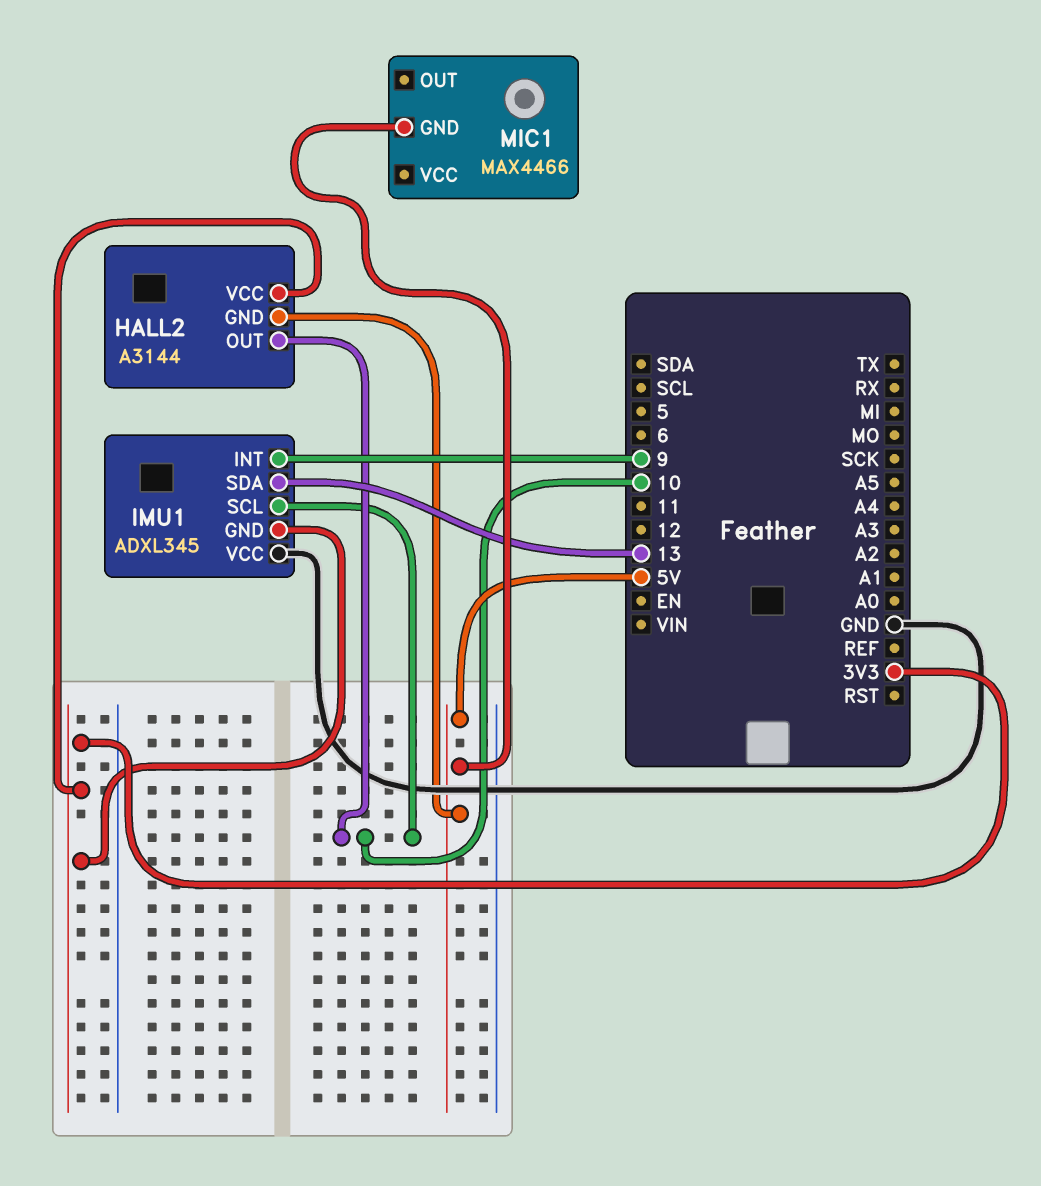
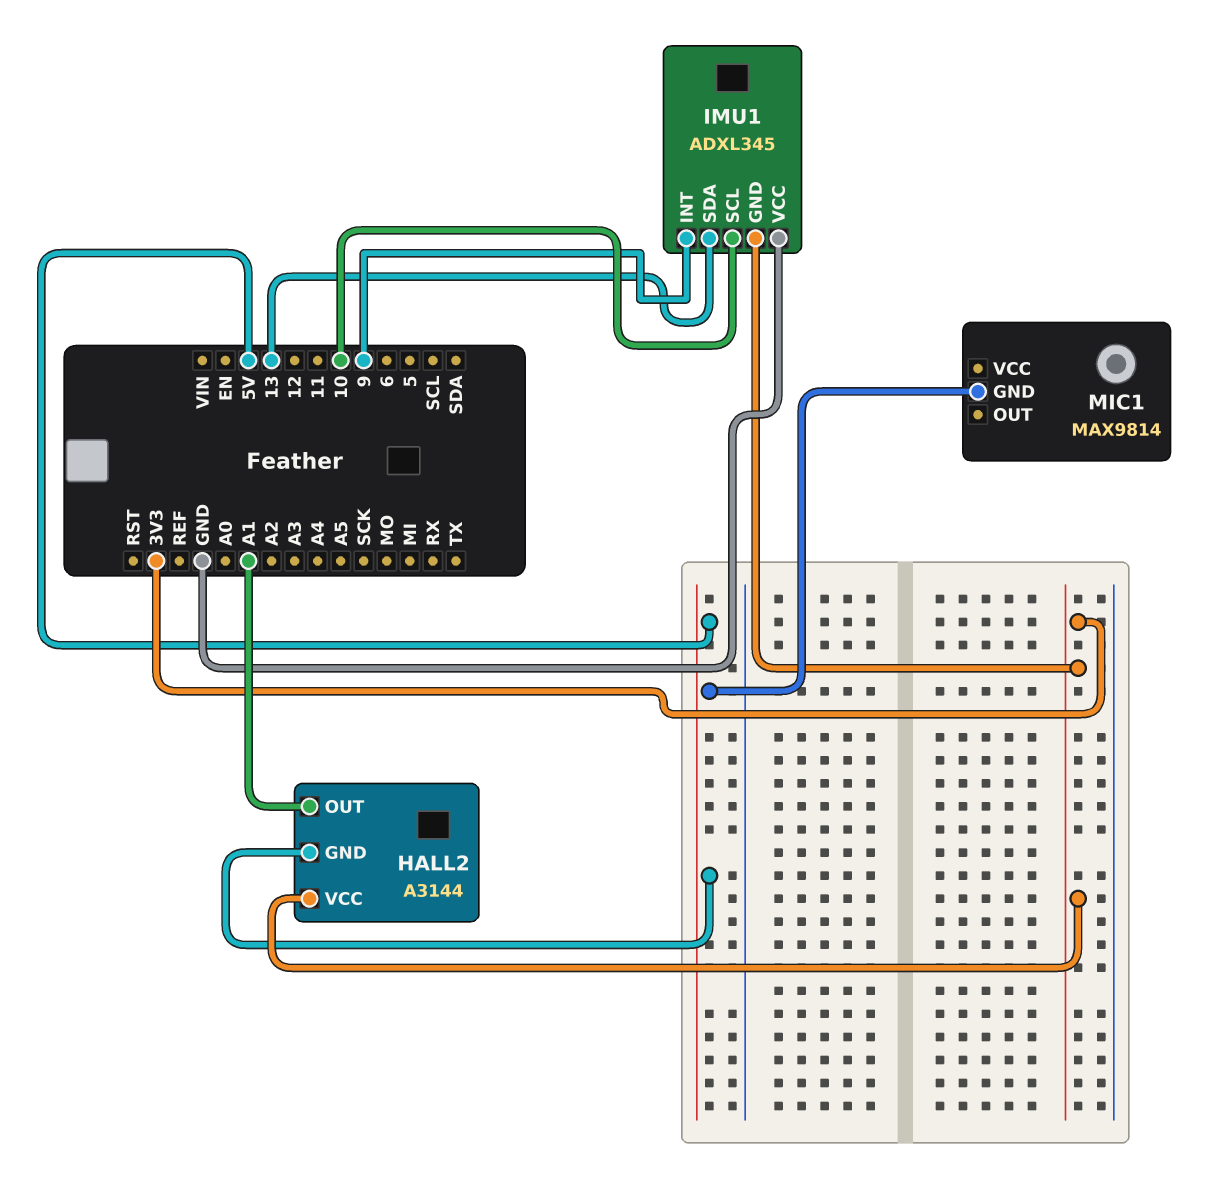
HALL2 pin OUT: 10 -> A1
MIC1: MAX4466 -> MAX9814

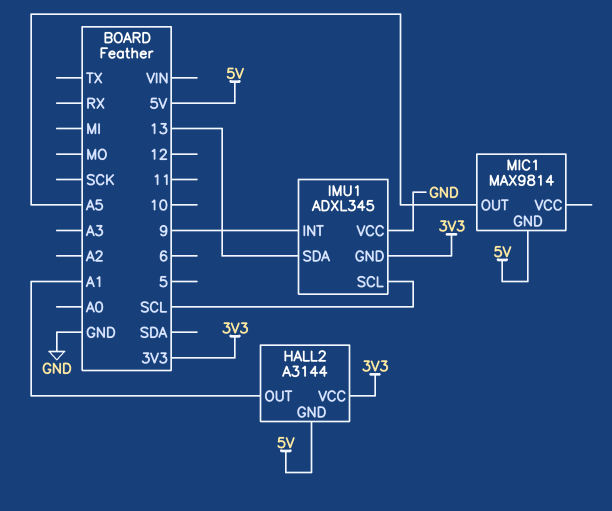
IMU1 pin SCL: 10 -> SCL
MIC1 pin OUT: none -> A5

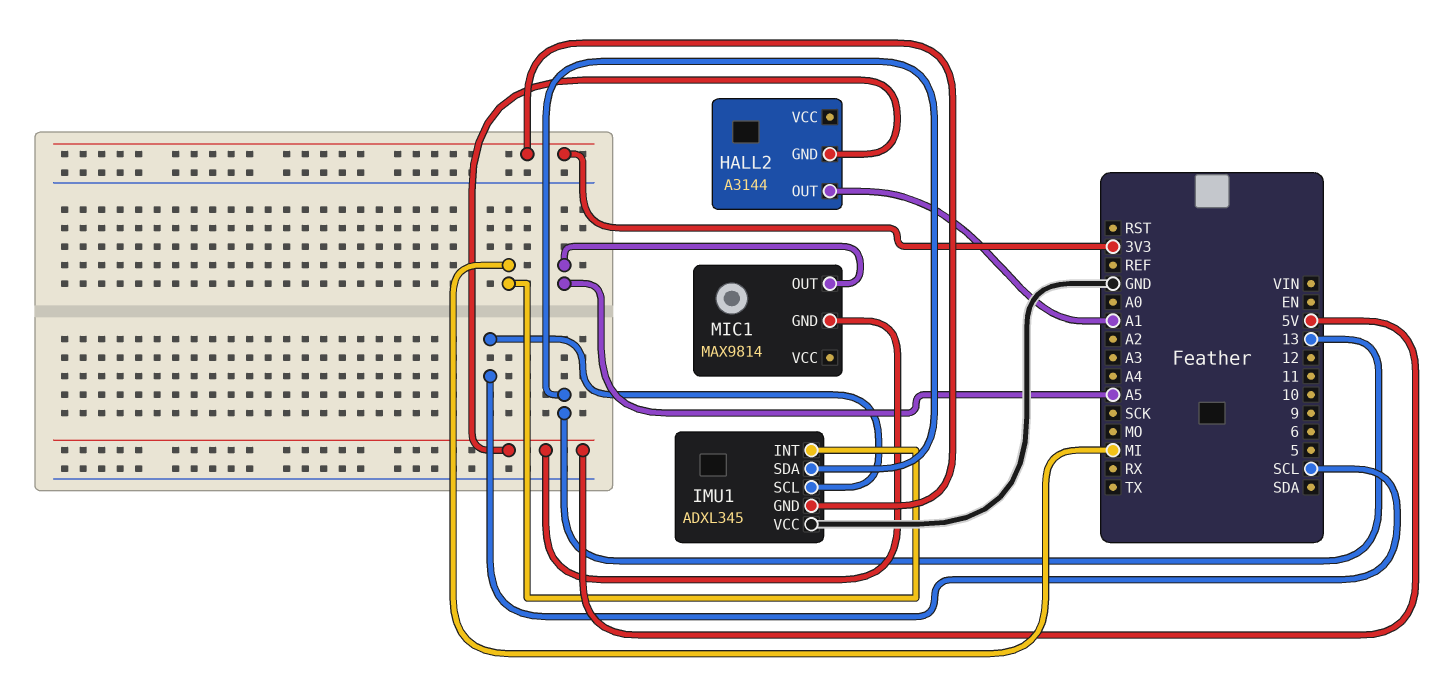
HALL2 pin VCC: 3V3 -> none
IMU1 pin INT: 9 -> MI

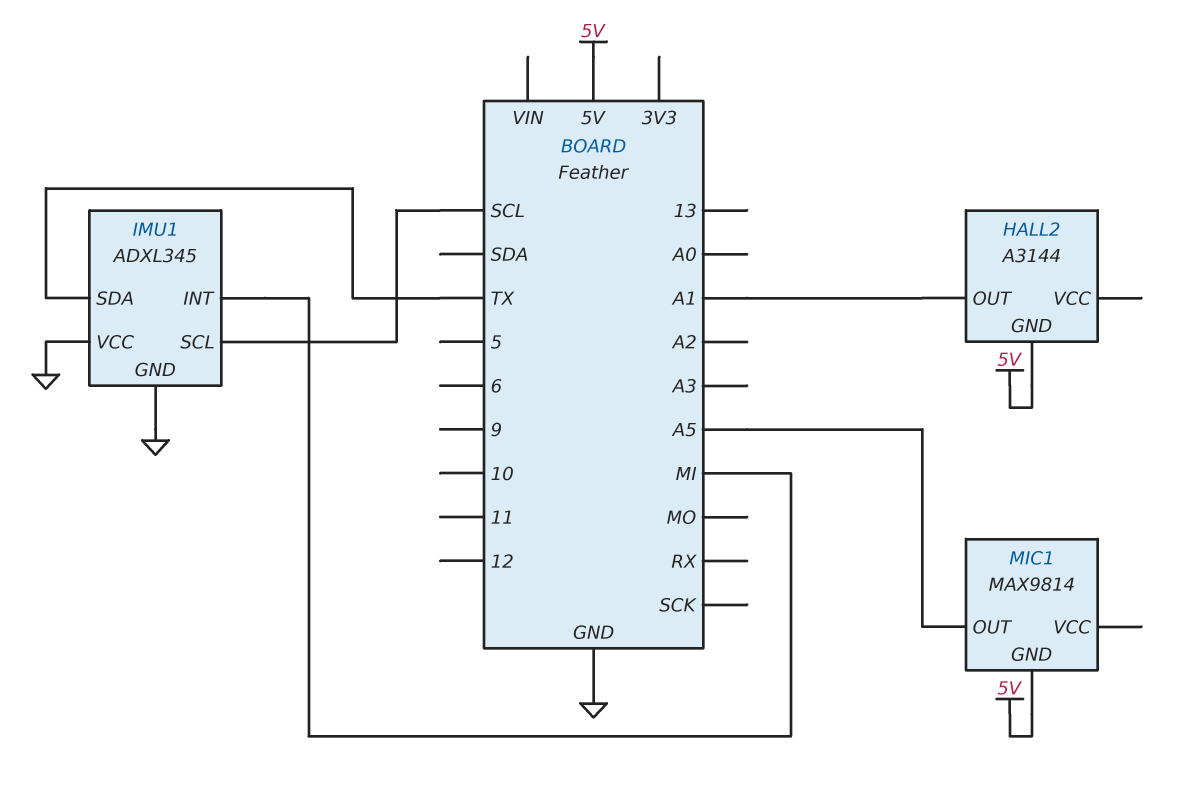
IMU1 pin GND: 3V3 -> GND
IMU1 pin SDA: 13 -> TX

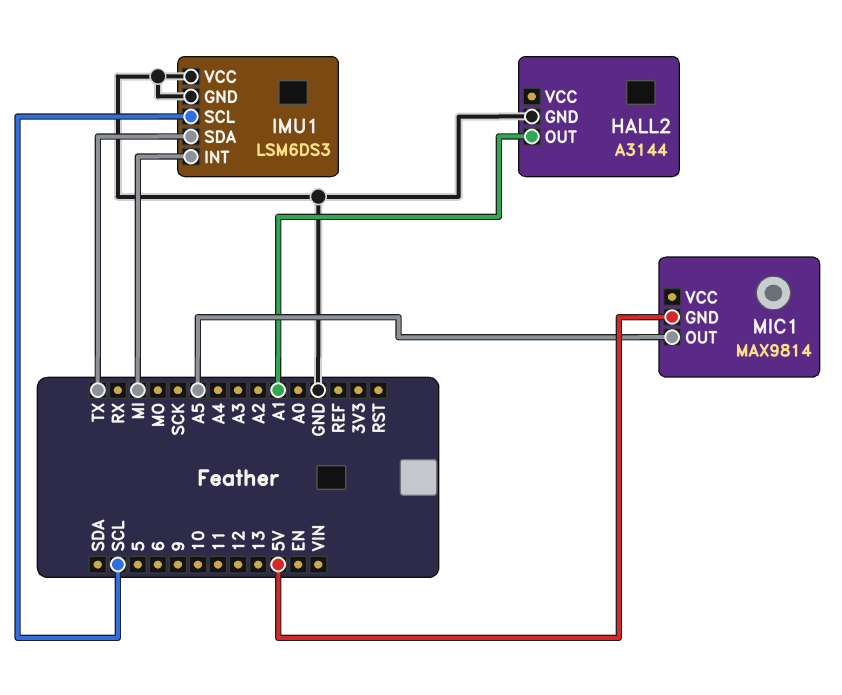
HALL2 pin GND: 5V -> GND
IMU1: ADXL345 -> LSM6DS3

